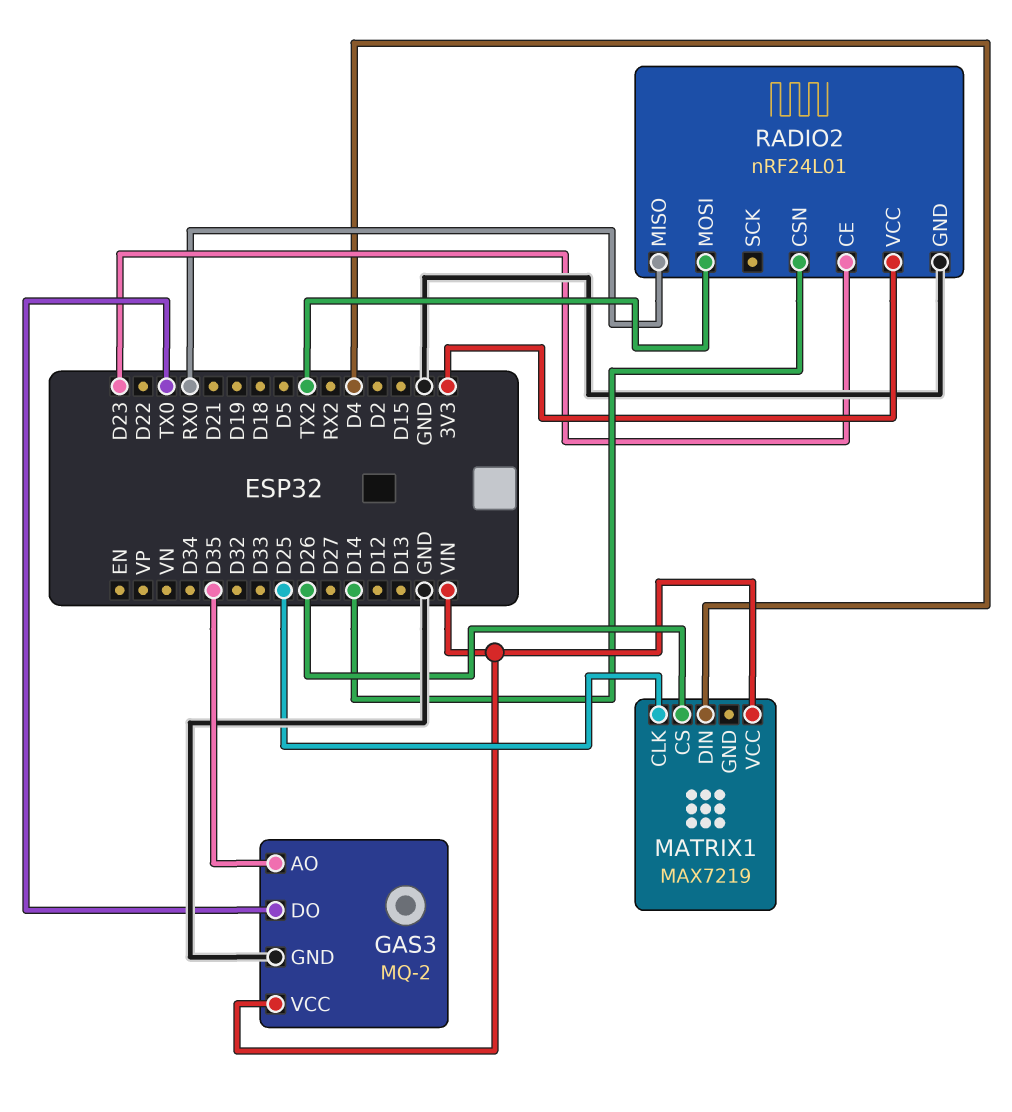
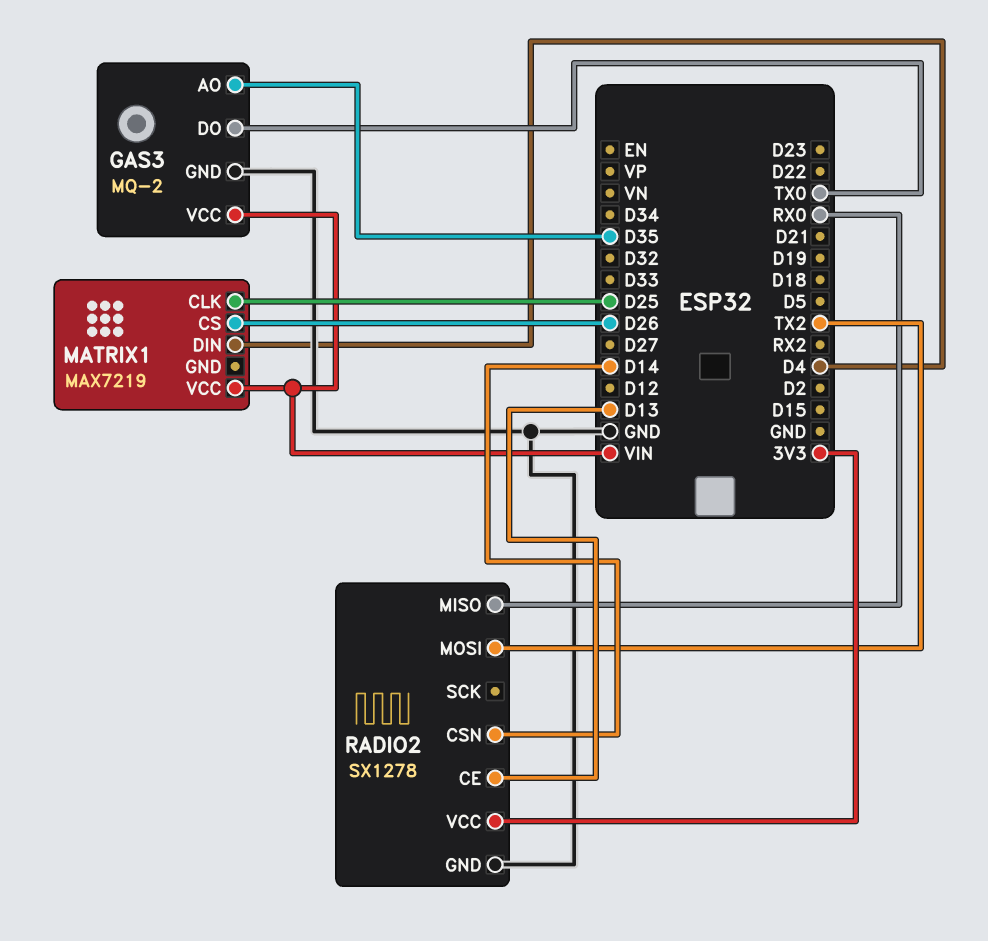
RADIO2: nRF24L01 -> SX1278
RADIO2 pin CE: D23 -> D13

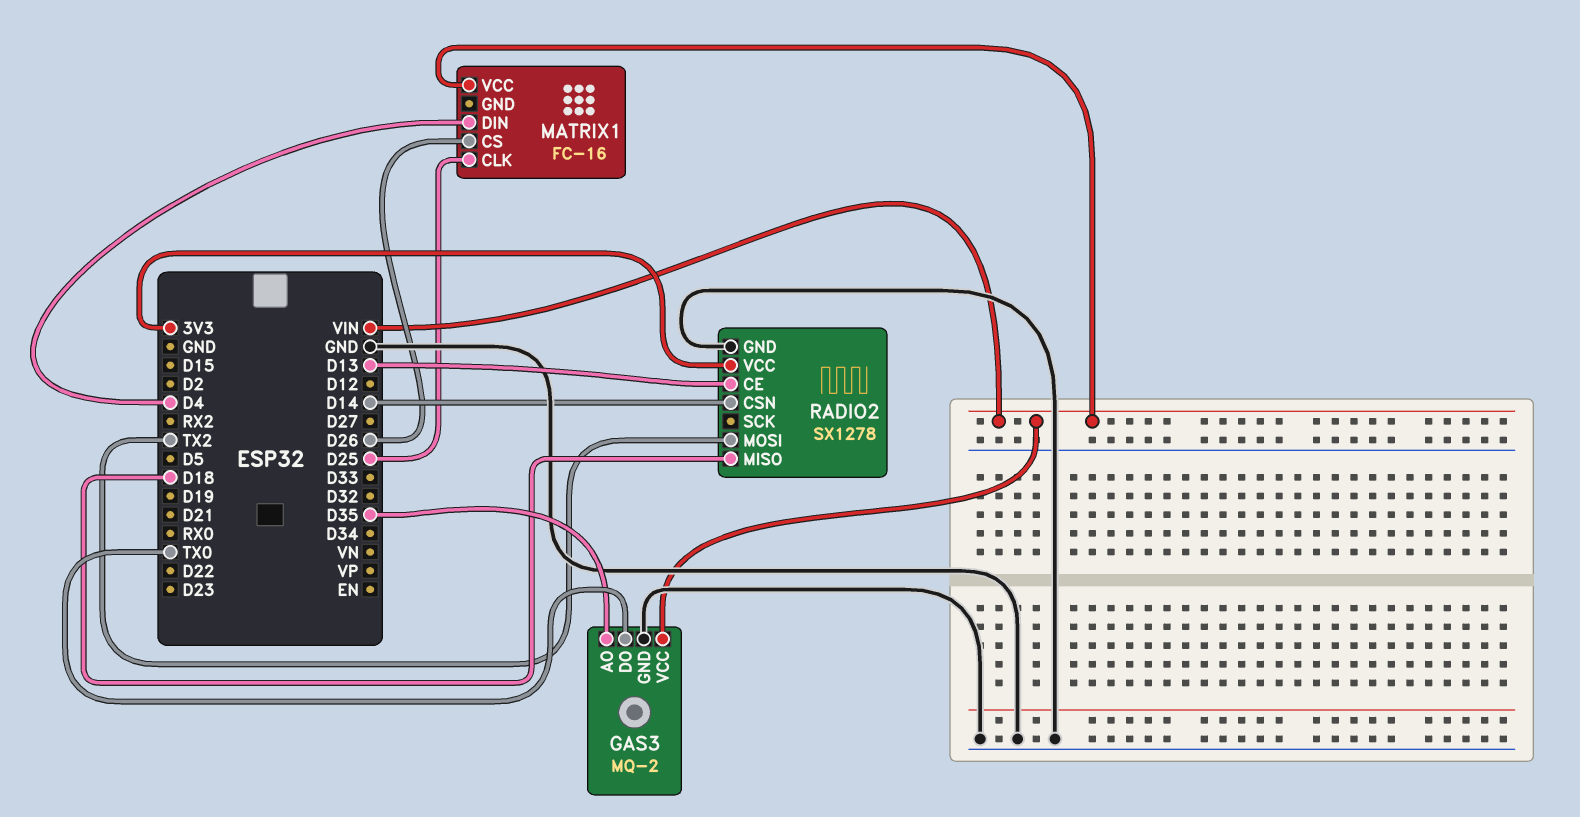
MATRIX1: MAX7219 -> FC-16
RADIO2 pin MISO: RX0 -> D18

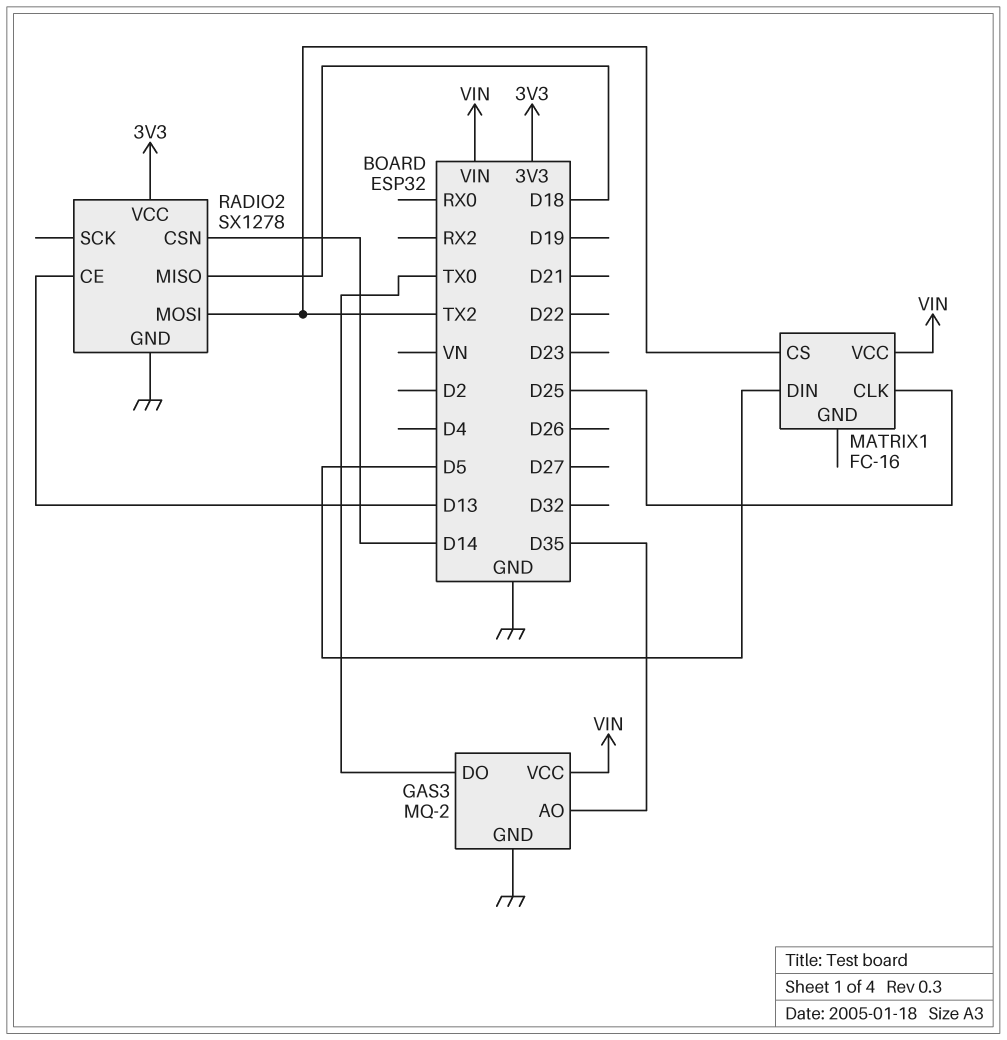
MATRIX1 pin CS: D26 -> TX2
MATRIX1 pin DIN: D4 -> D5

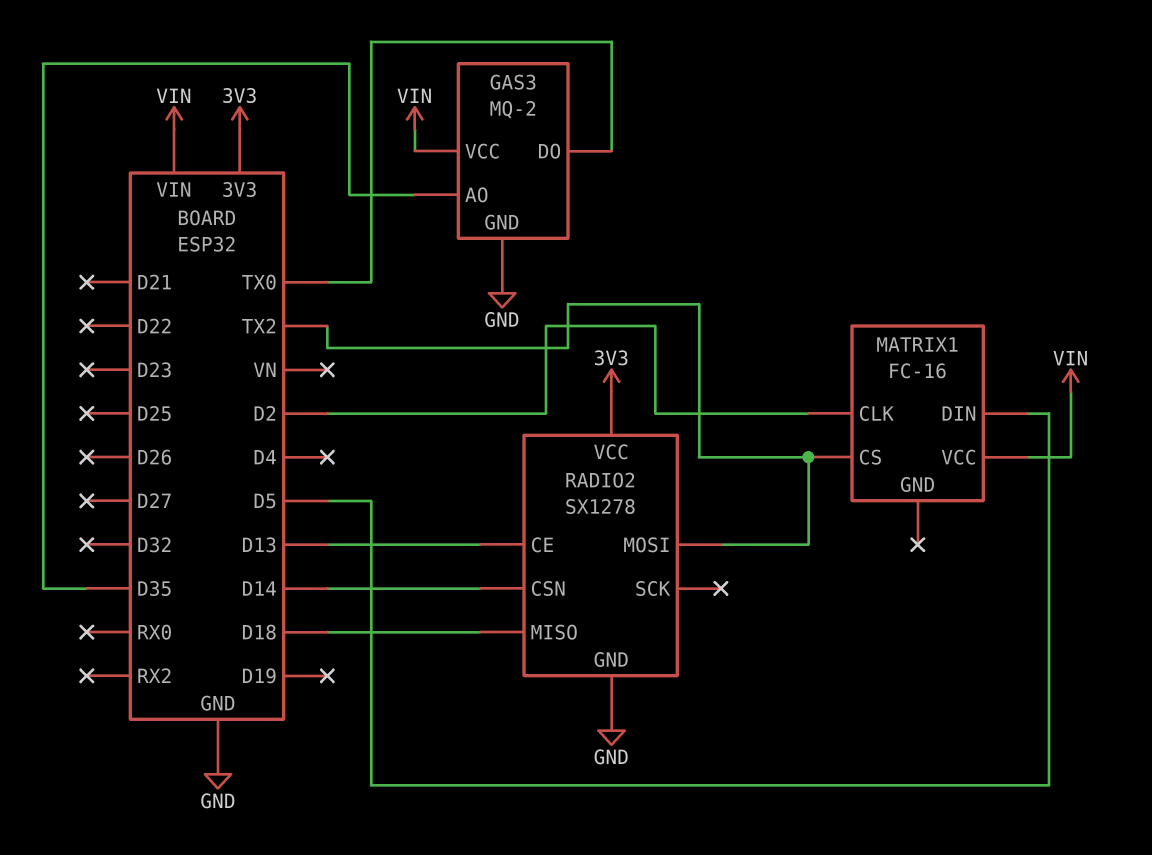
MATRIX1 pin CLK: D25 -> D2

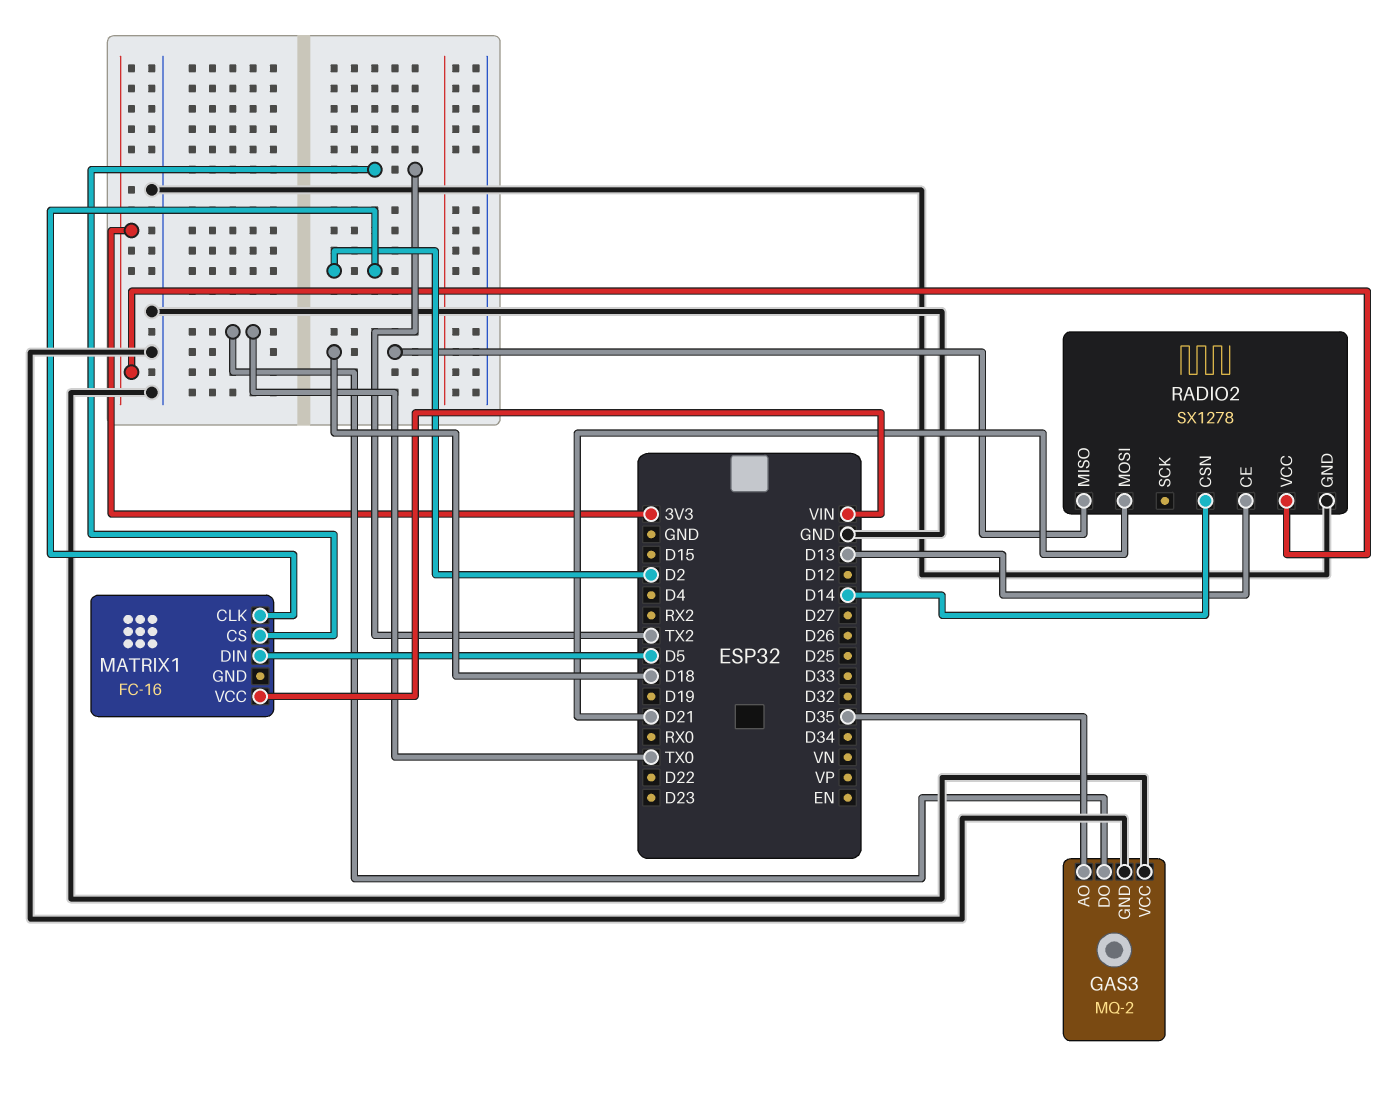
GAS3 pin VCC: VIN -> GND
RADIO2 pin MOSI: TX2 -> D21

